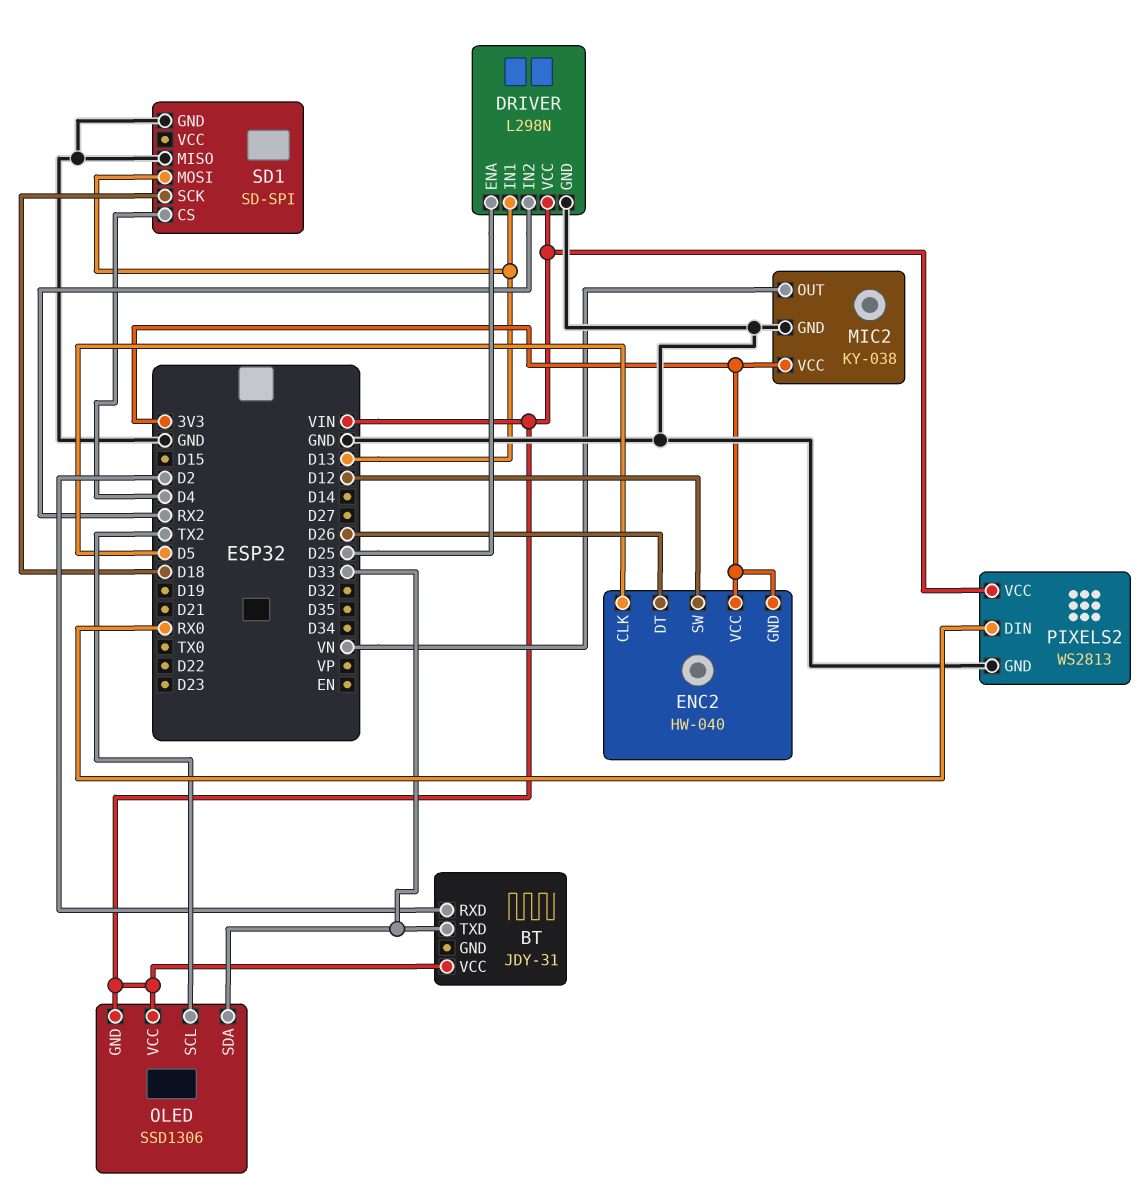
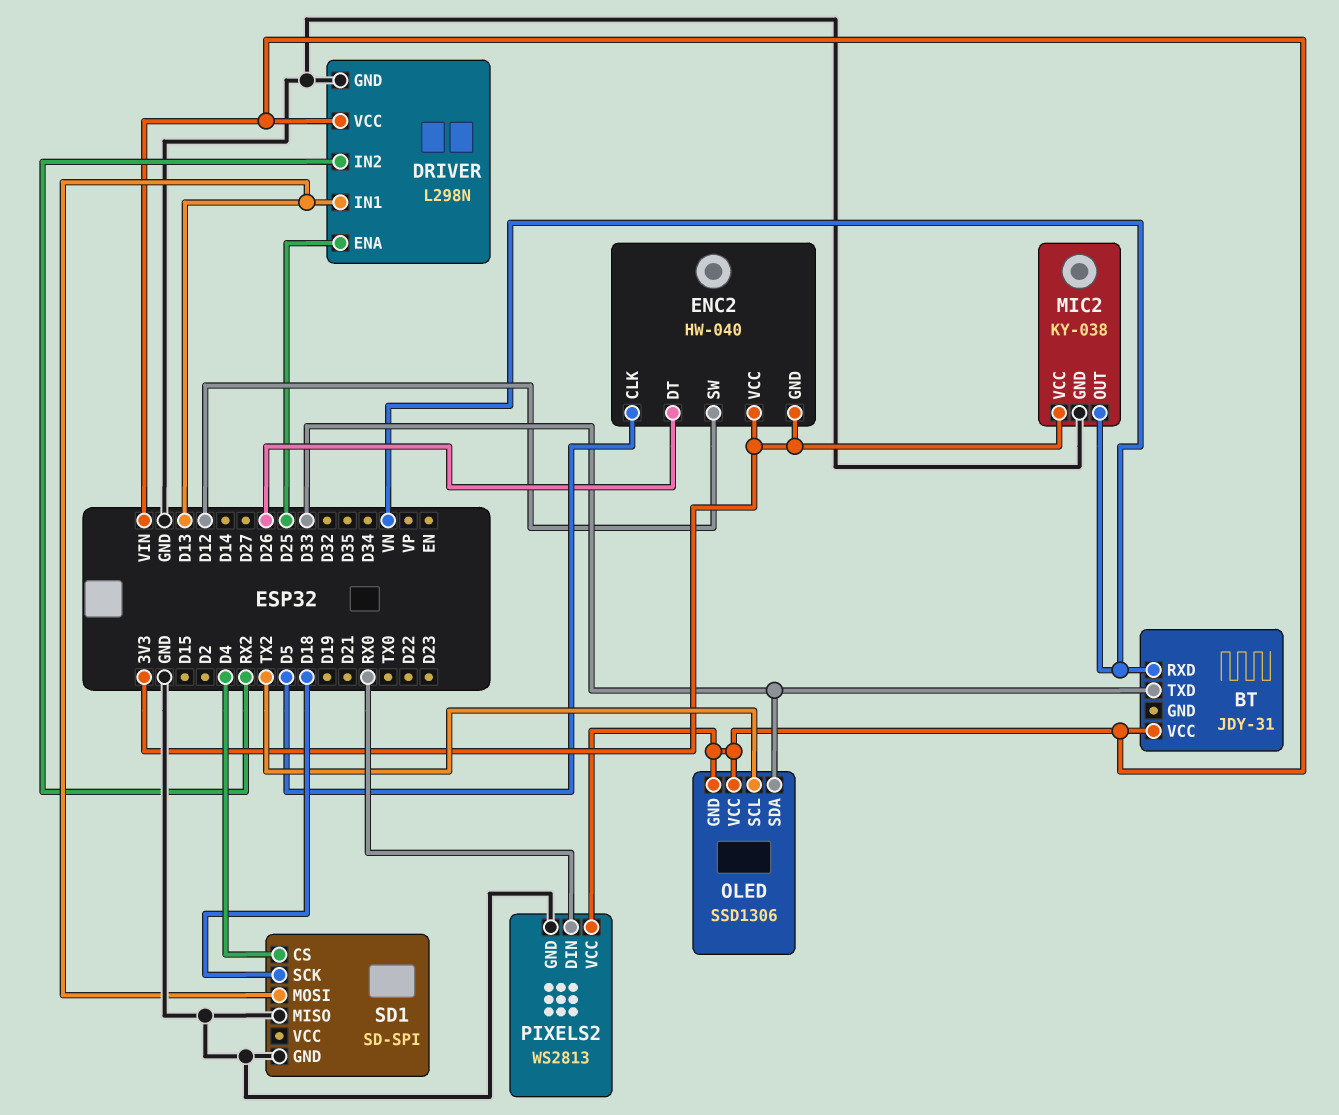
BT pin RXD: D2 -> VN

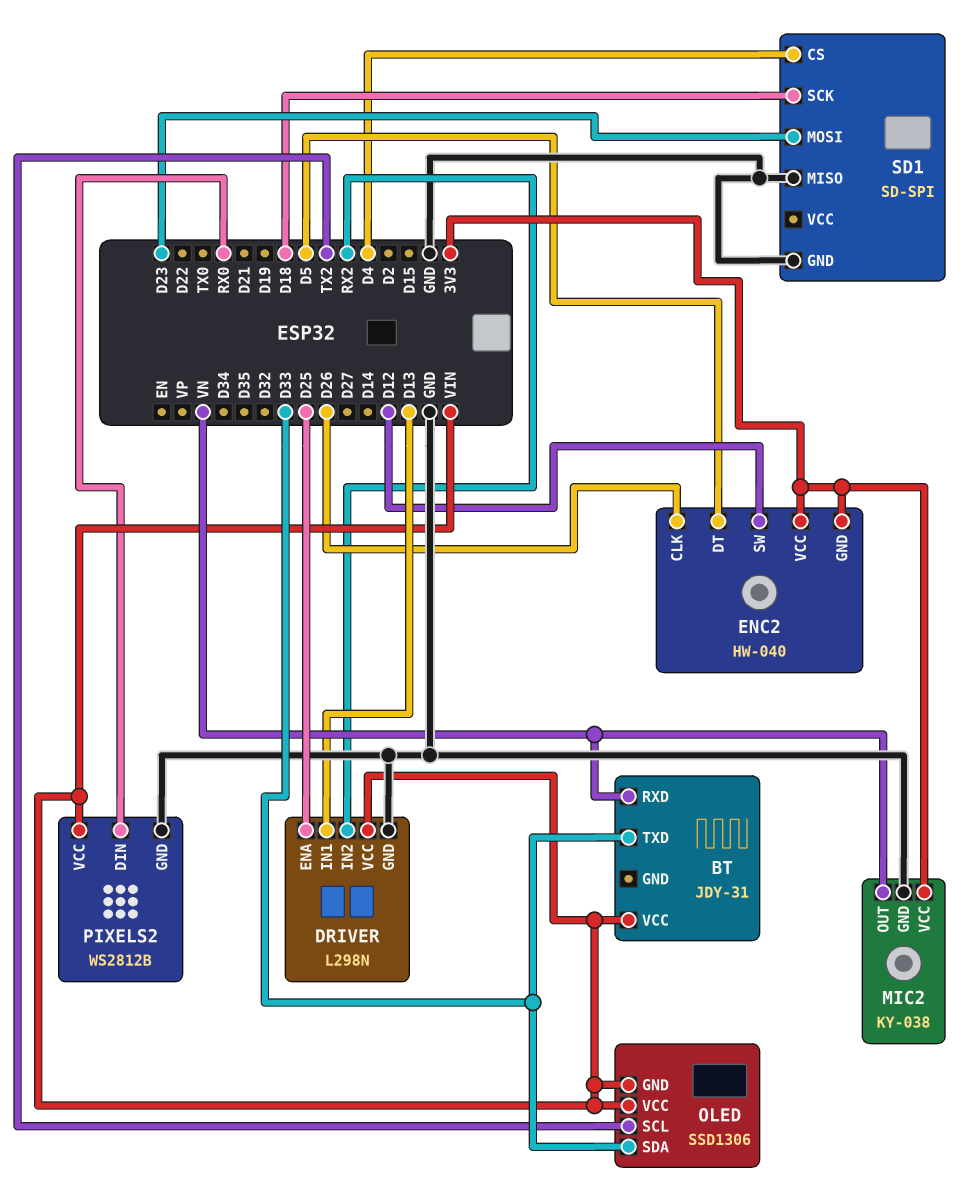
ENC2 pin CLK: D5 -> D26
ENC2 pin DT: D26 -> D5
PIXELS2: WS2813 -> WS2812B
SD1 pin MOSI: D13 -> D23

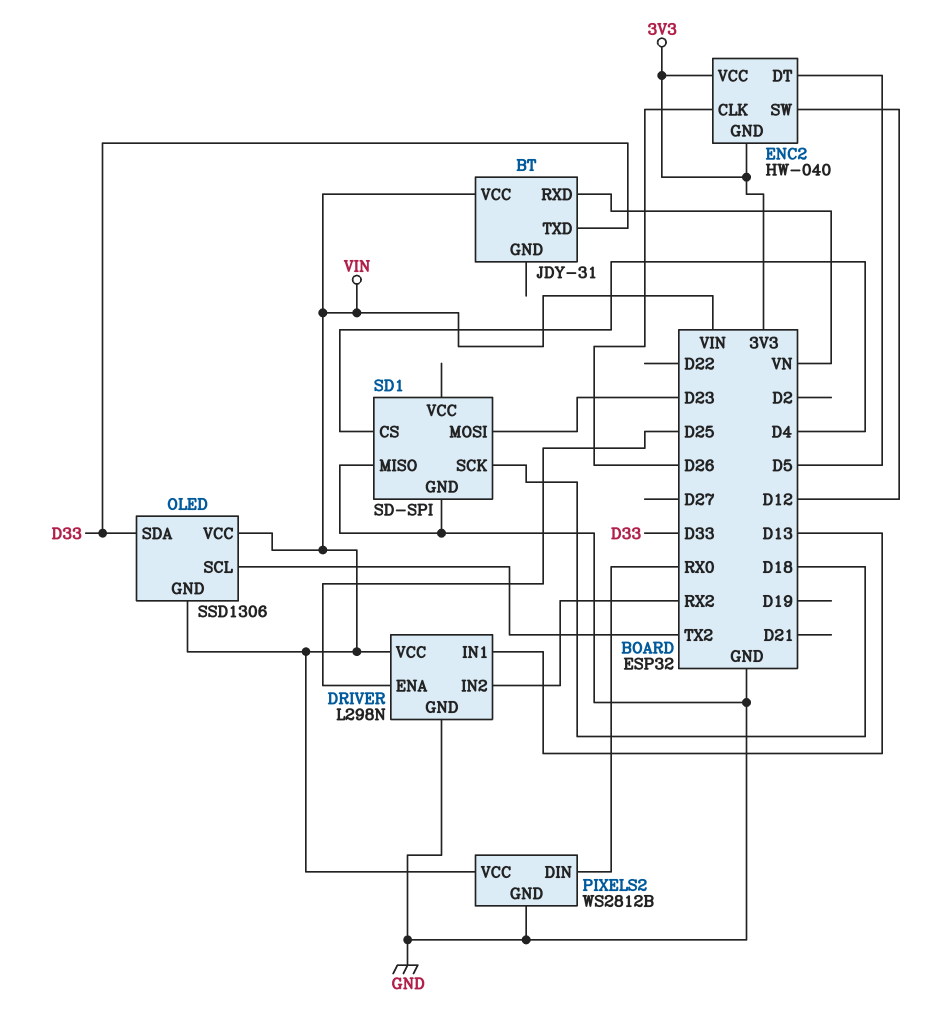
MIC2: KY-038 -> none
MIC2 pin GND: GND -> none
MIC2 pin OUT: VN -> none
MIC2 pin VCC: 3V3 -> none

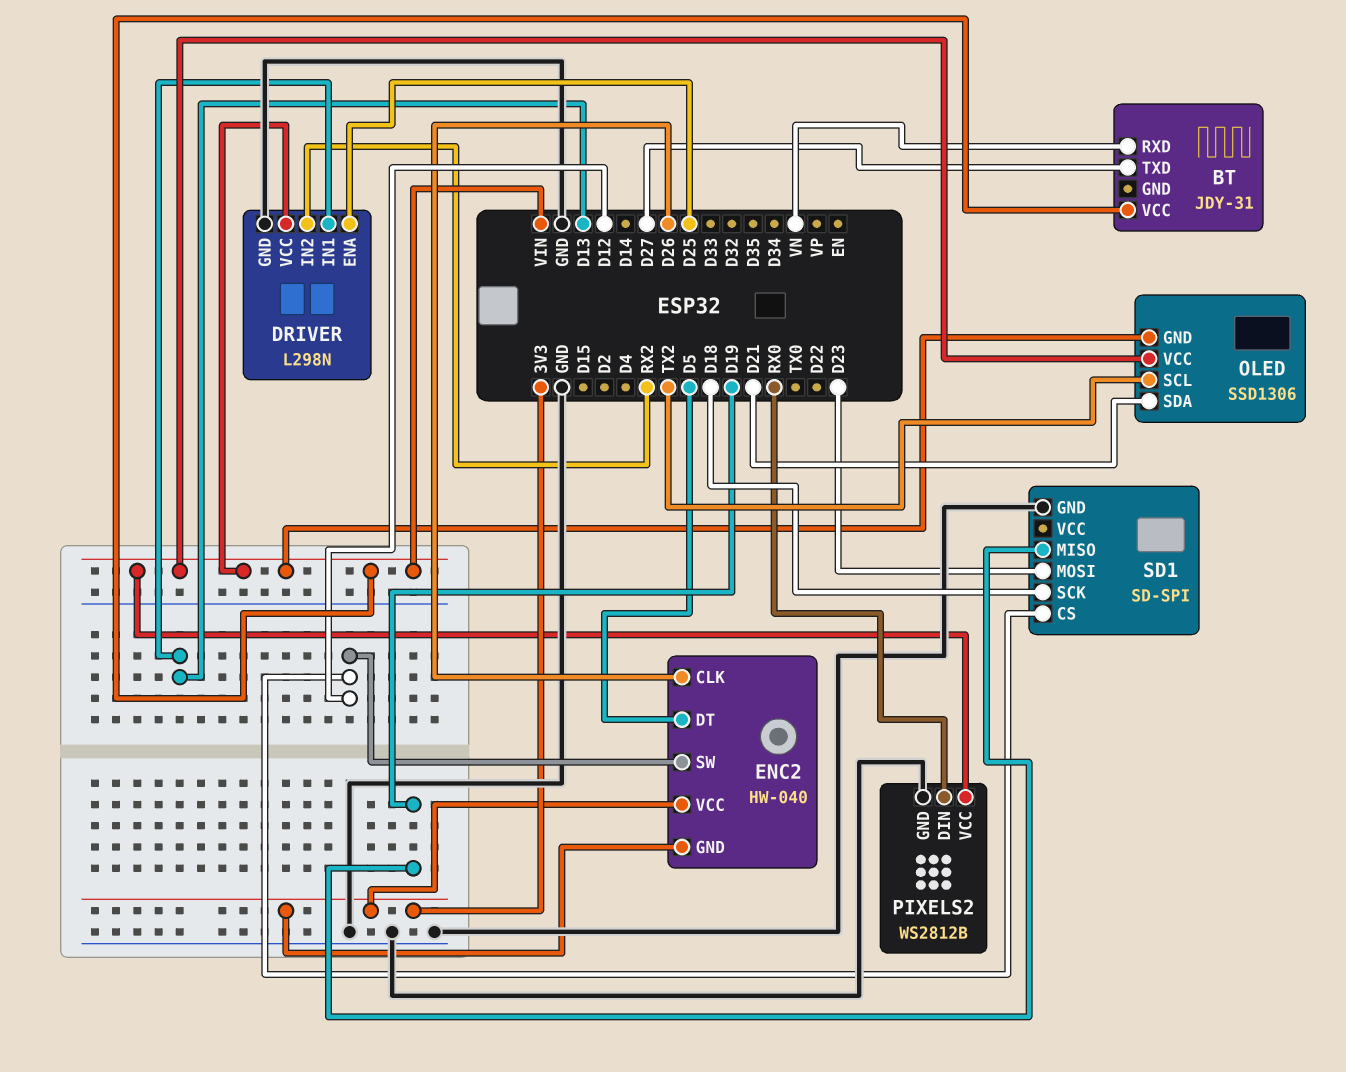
BT pin TXD: D33 -> D27
OLED pin SDA: D33 -> D21
SD1 pin CS: D4 -> D12
SD1 pin MISO: GND -> D19

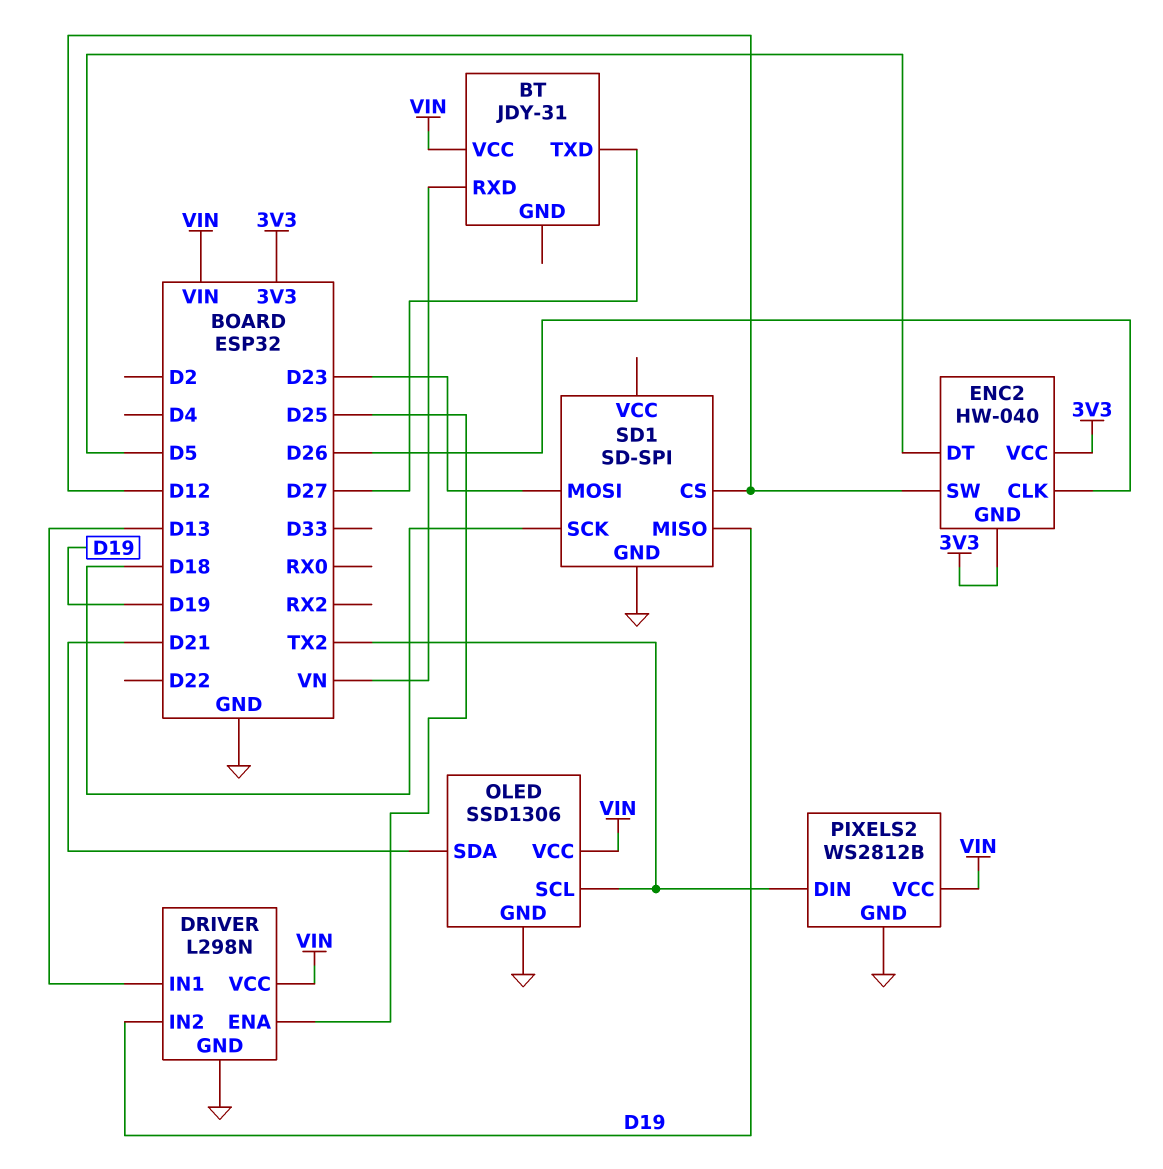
DRIVER pin IN2: RX2 -> D19
OLED pin GND: VIN -> GND
PIXELS2 pin DIN: RX0 -> TX2

